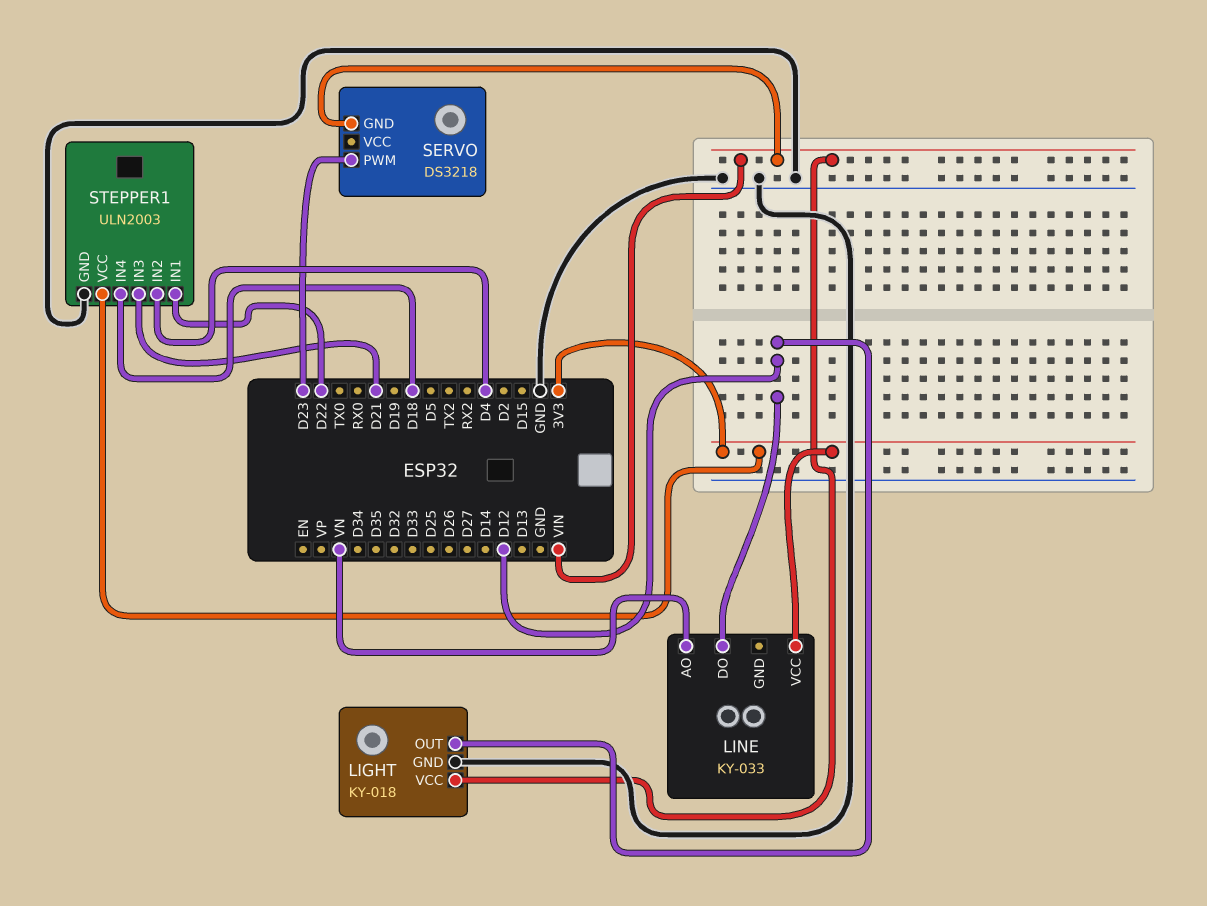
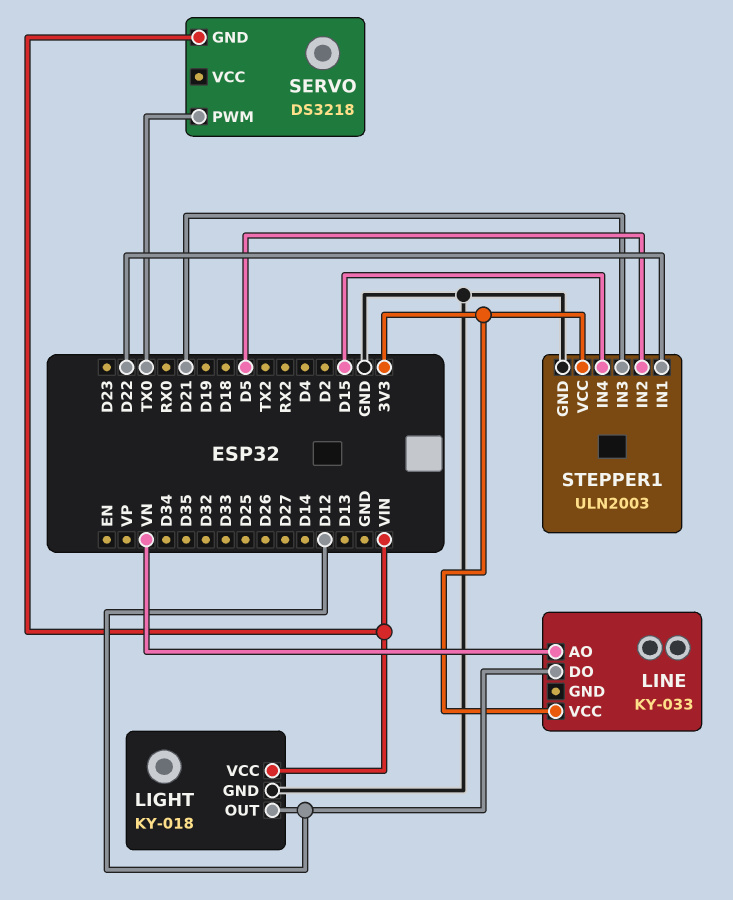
SERVO pin PWM: D23 -> TX0
STEPPER1 pin IN2: D4 -> D5
STEPPER1 pin IN4: D18 -> D15

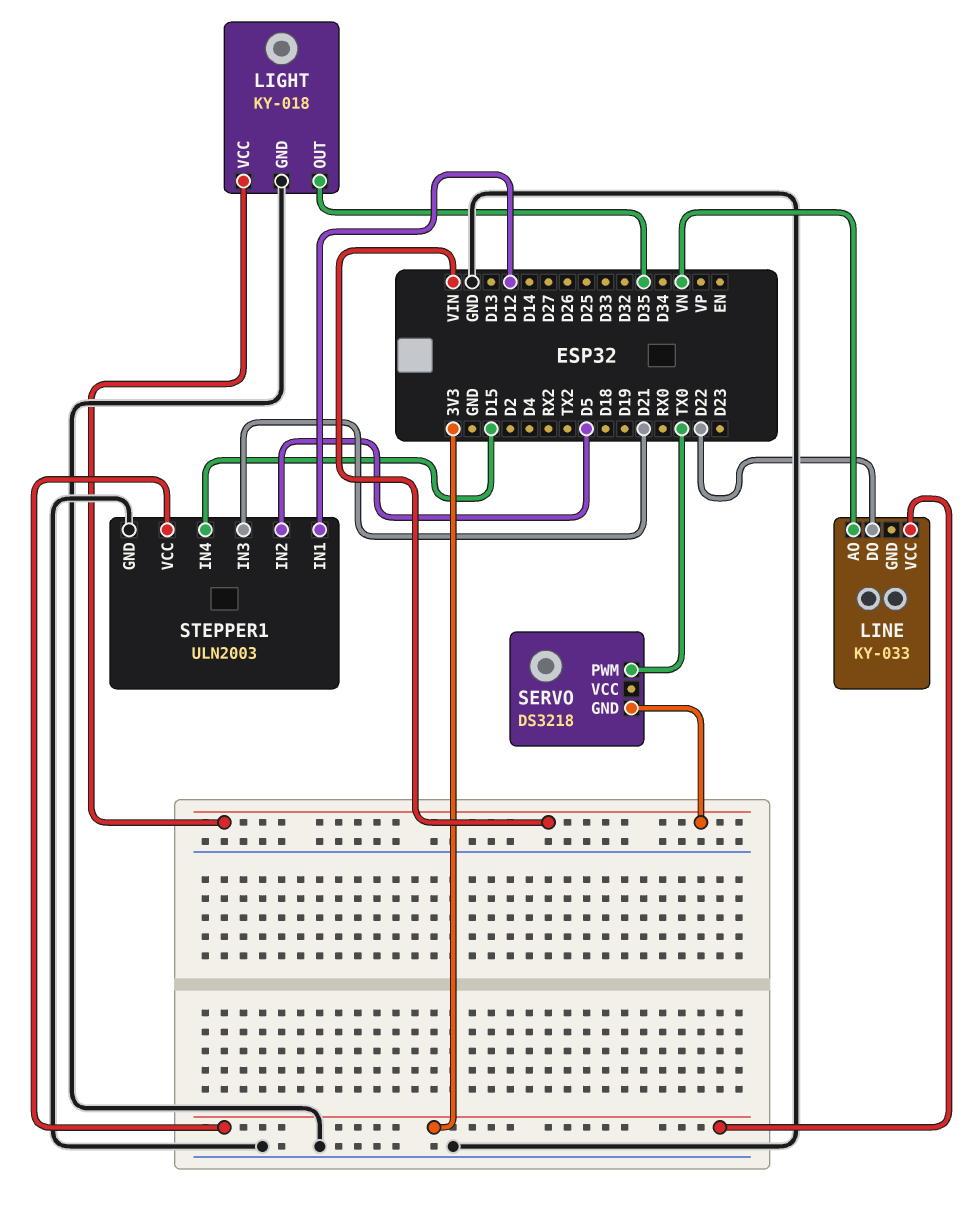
LIGHT pin OUT: D12 -> D35
LINE pin DO: D12 -> D22
STEPPER1 pin IN1: D22 -> D12

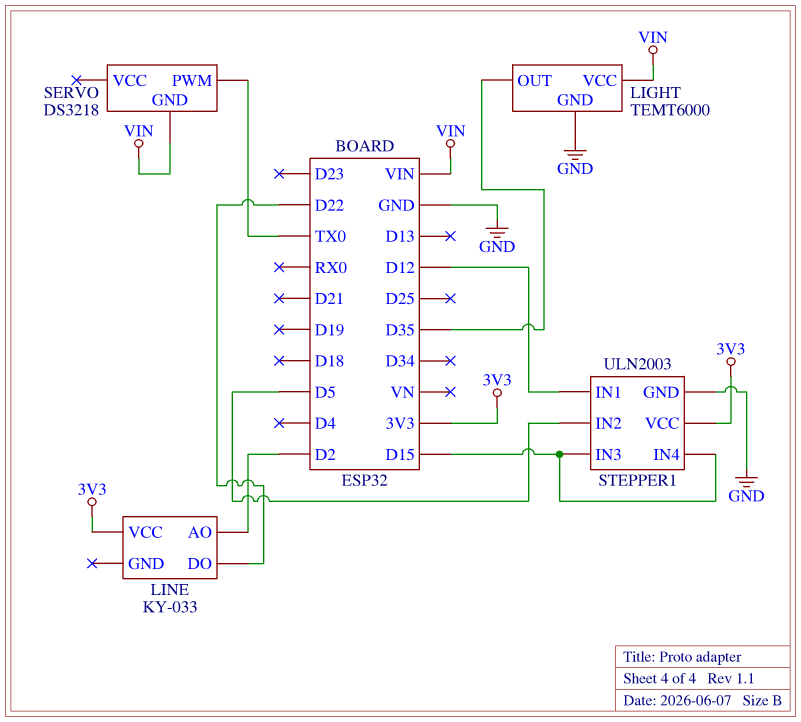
LIGHT: KY-018 -> TEMT6000
LINE pin AO: VN -> D2
STEPPER1 pin IN3: D21 -> D15

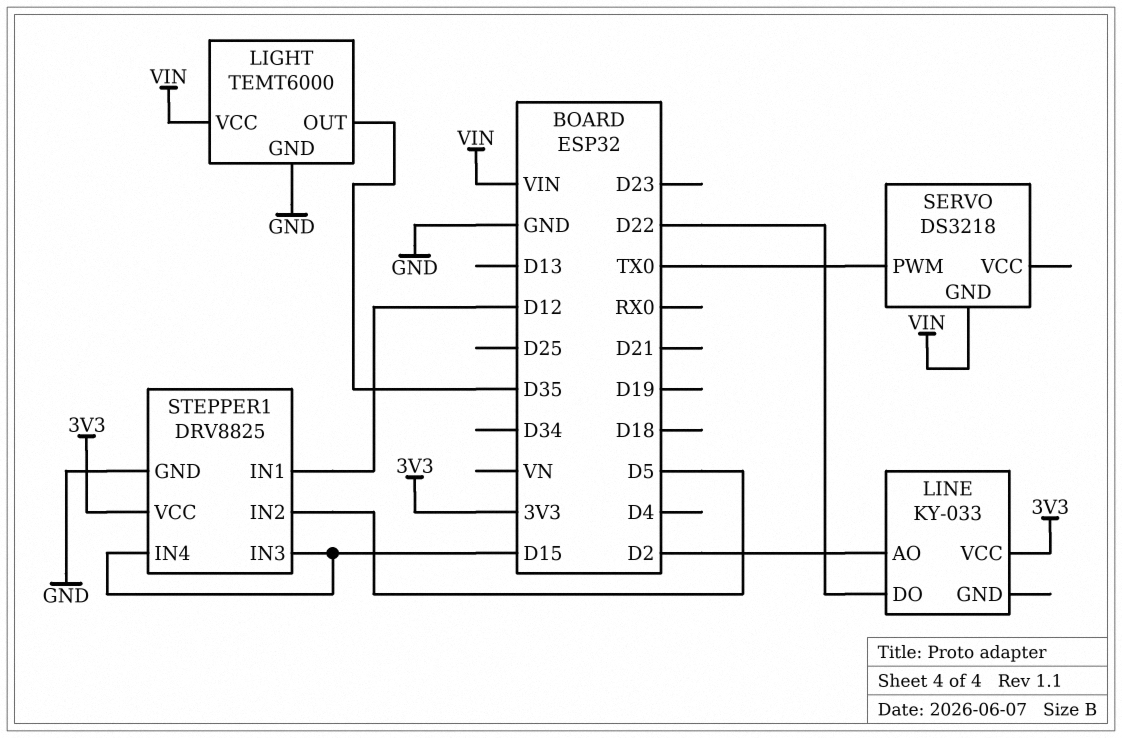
STEPPER1: ULN2003 -> DRV8825

